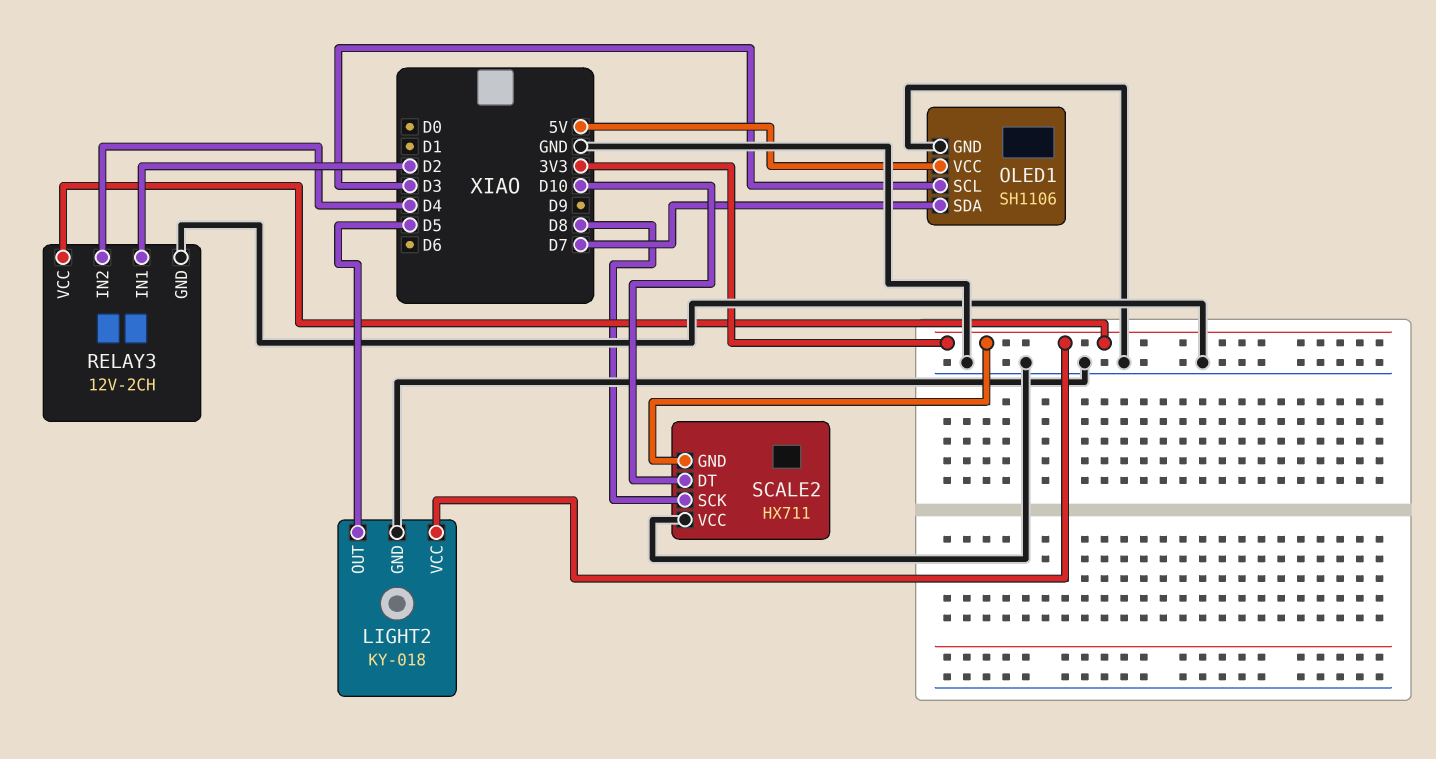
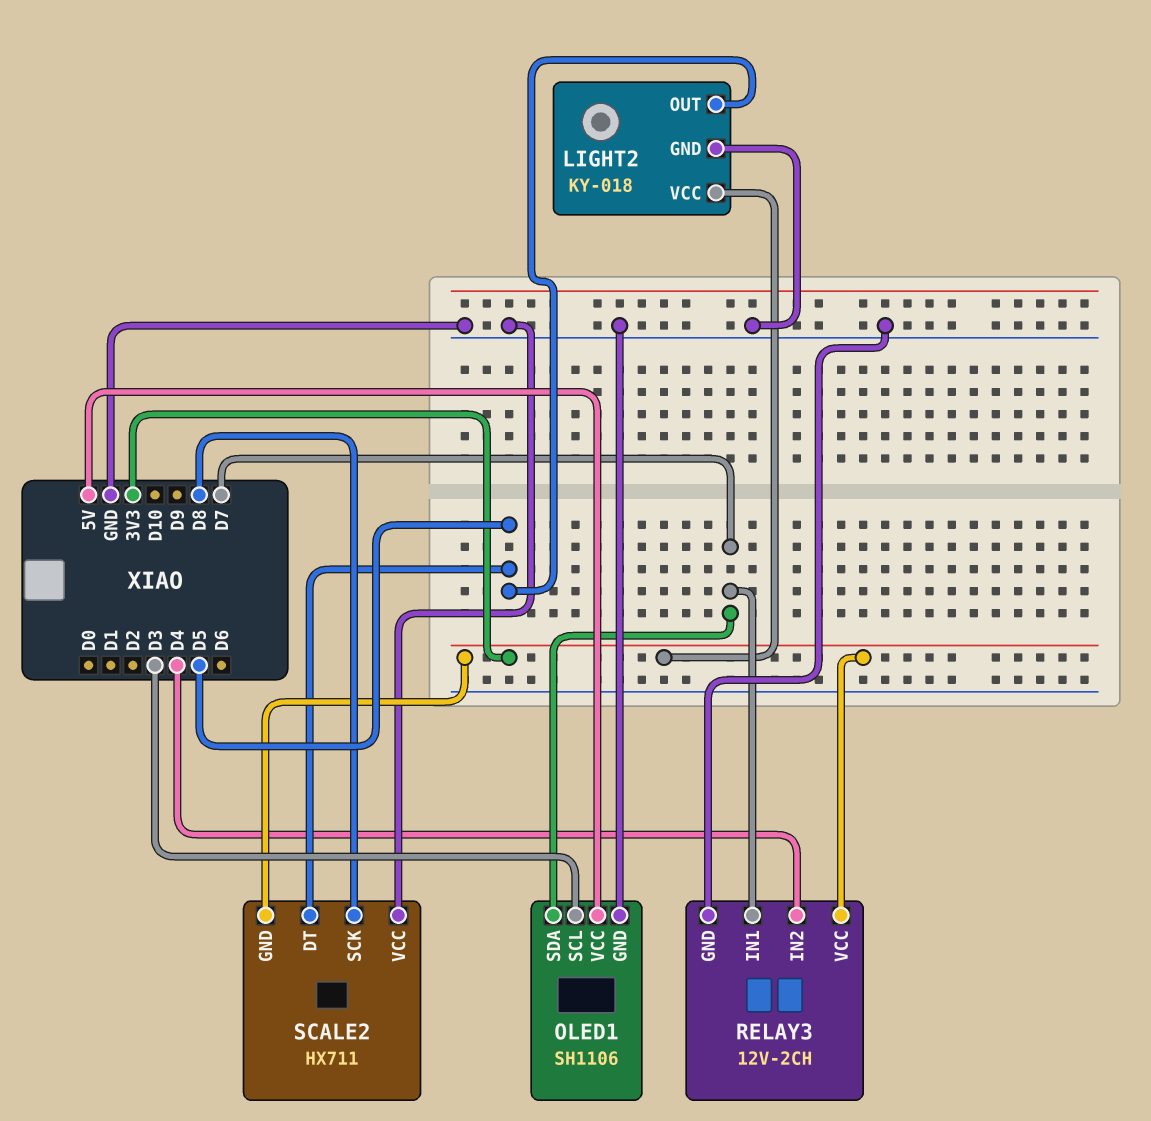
RELAY3 pin IN1: D2 -> D7
SCALE2 pin DT: D10 -> D5

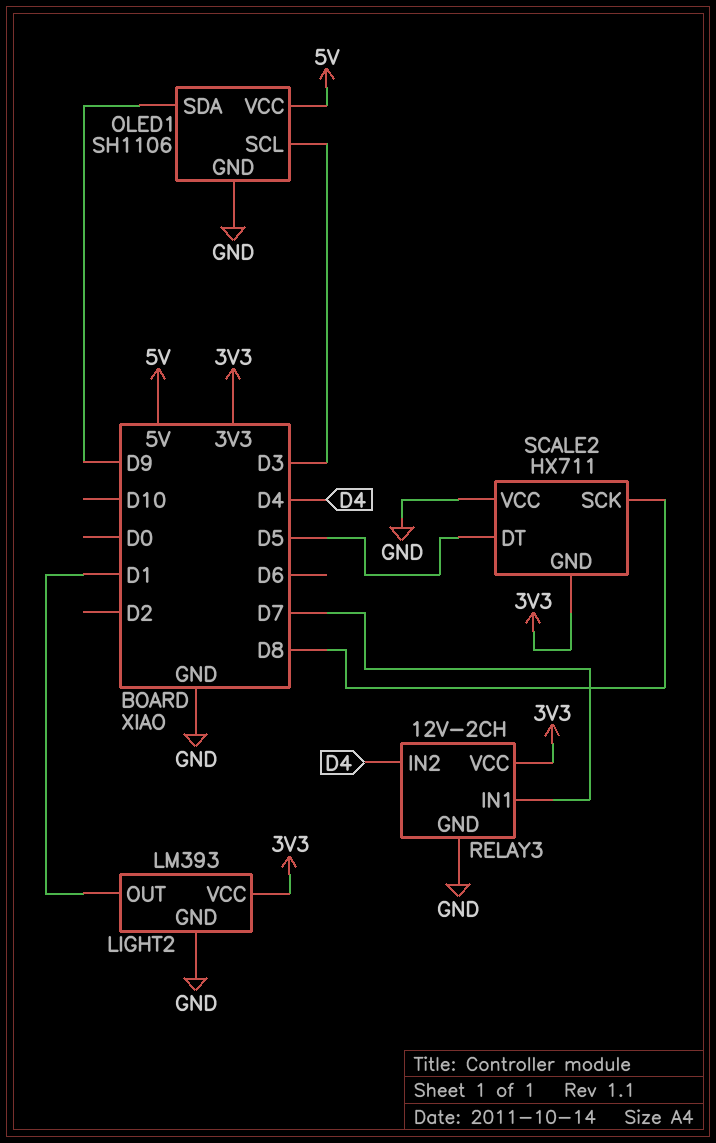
LIGHT2: KY-018 -> LM393
LIGHT2 pin OUT: D5 -> D1
OLED1 pin SDA: D7 -> D9

